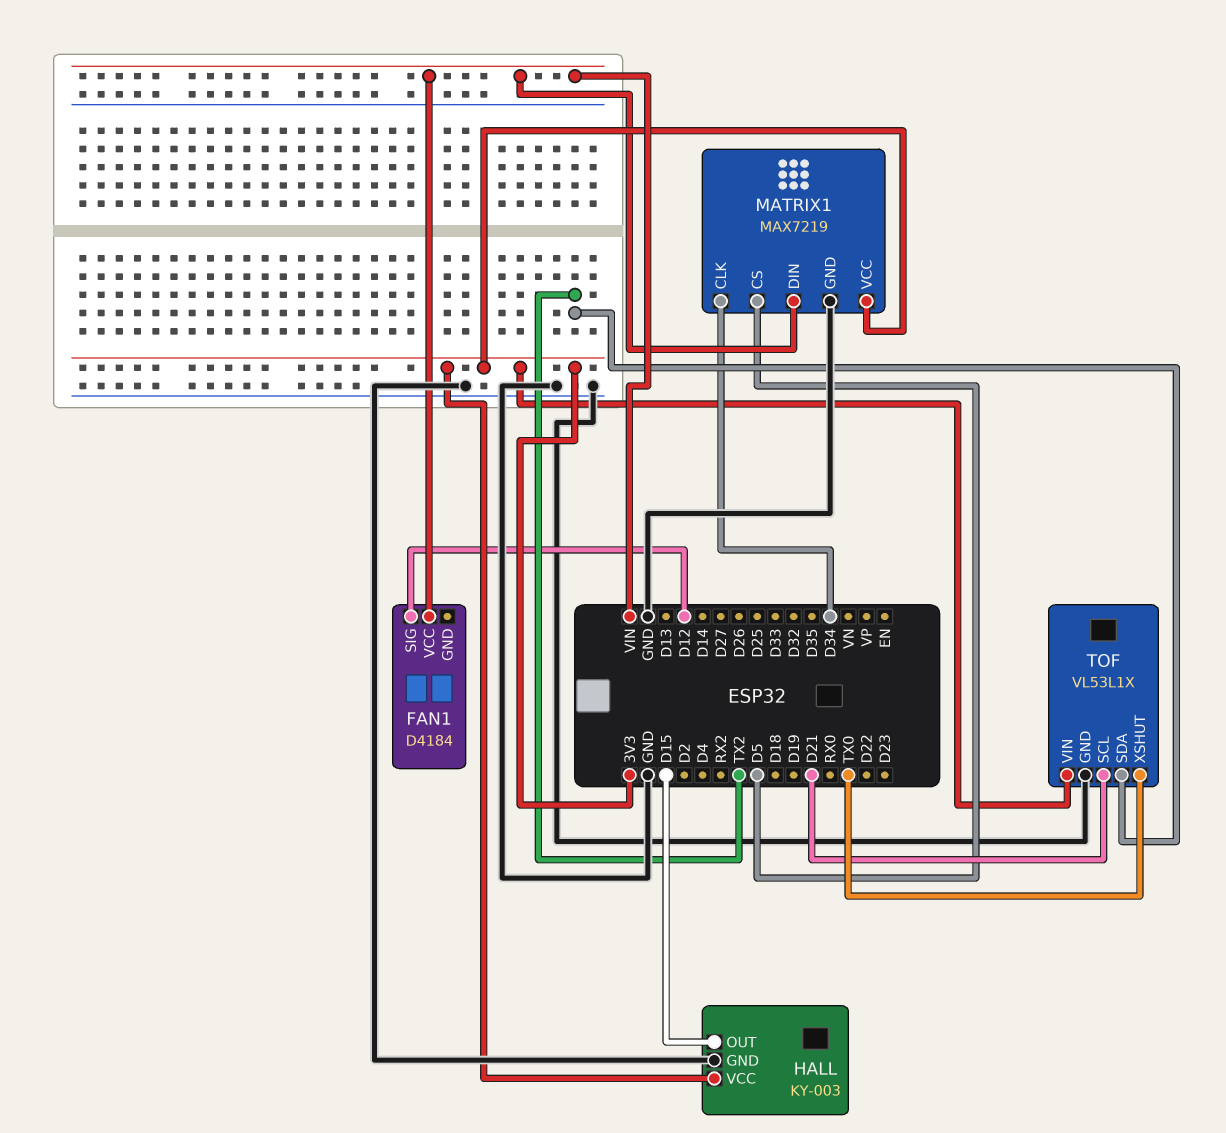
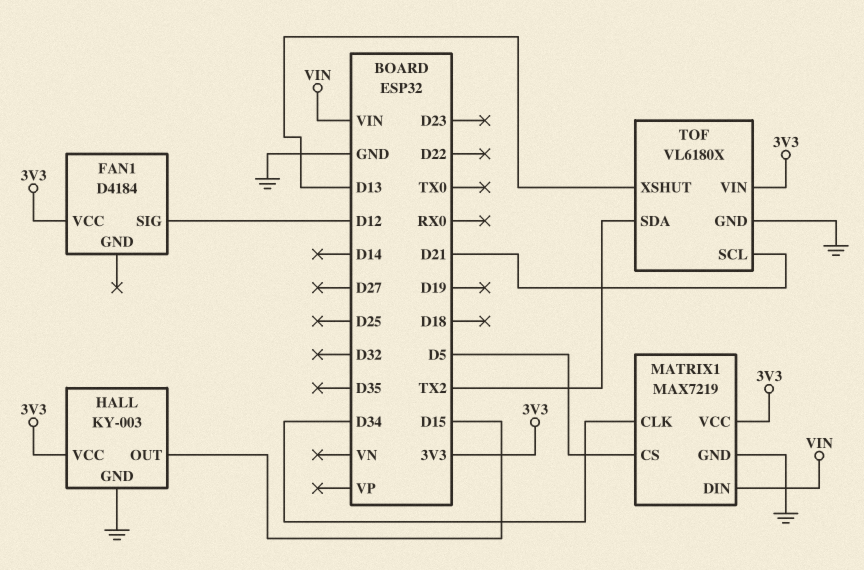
FAN1 pin VCC: VIN -> 3V3
TOF: VL53L1X -> VL6180X
TOF pin XSHUT: TX0 -> D13

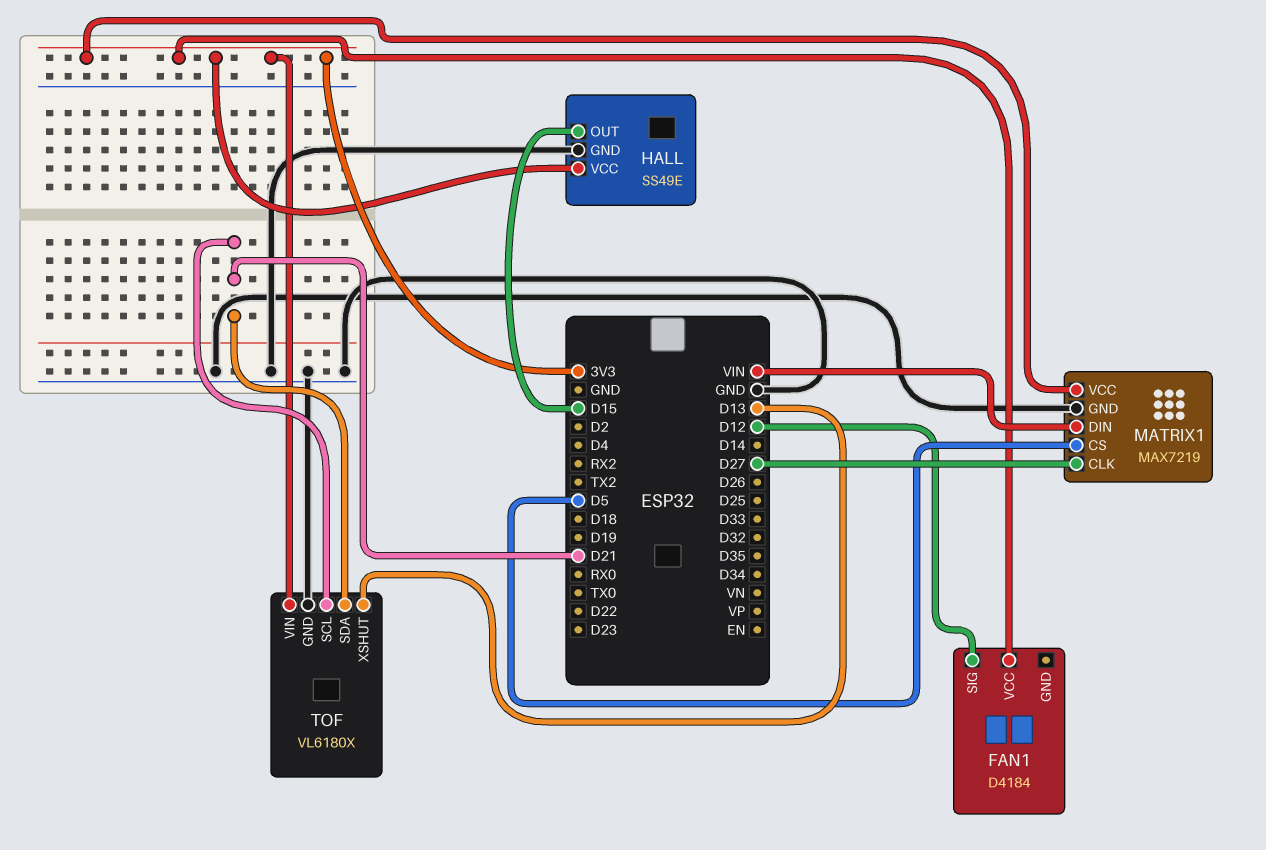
HALL: KY-003 -> SS49E
MATRIX1 pin CLK: D34 -> D27
TOF pin SDA: TX2 -> D21

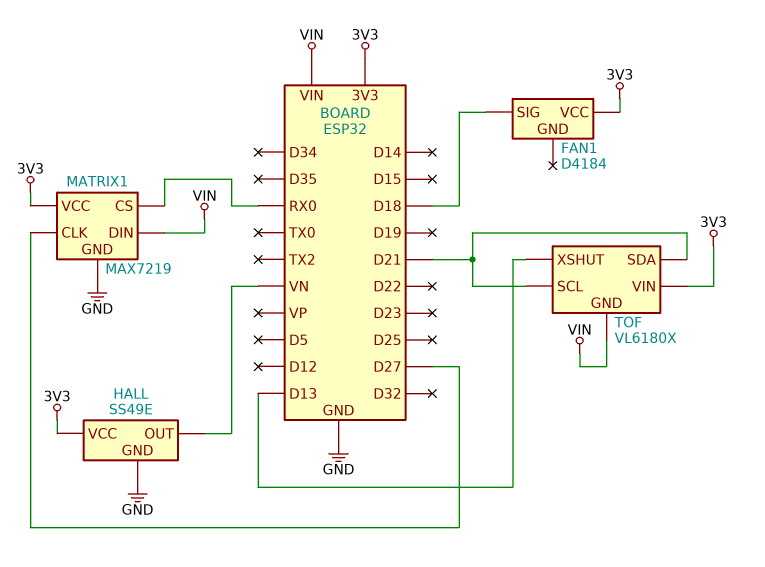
FAN1 pin SIG: D12 -> D18
HALL pin OUT: D15 -> VN
MATRIX1 pin CS: D5 -> RX0
TOF pin GND: GND -> VIN

